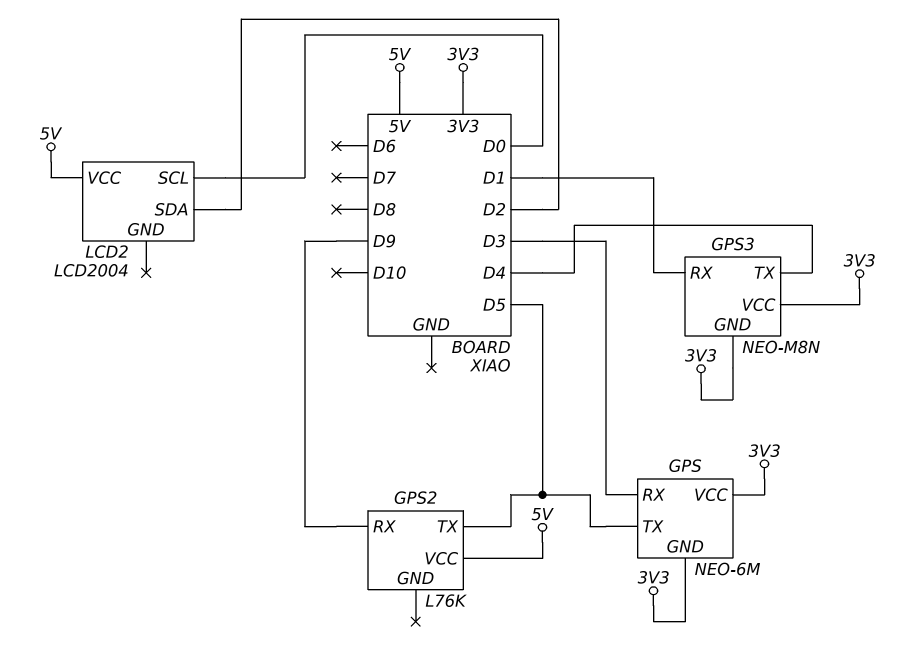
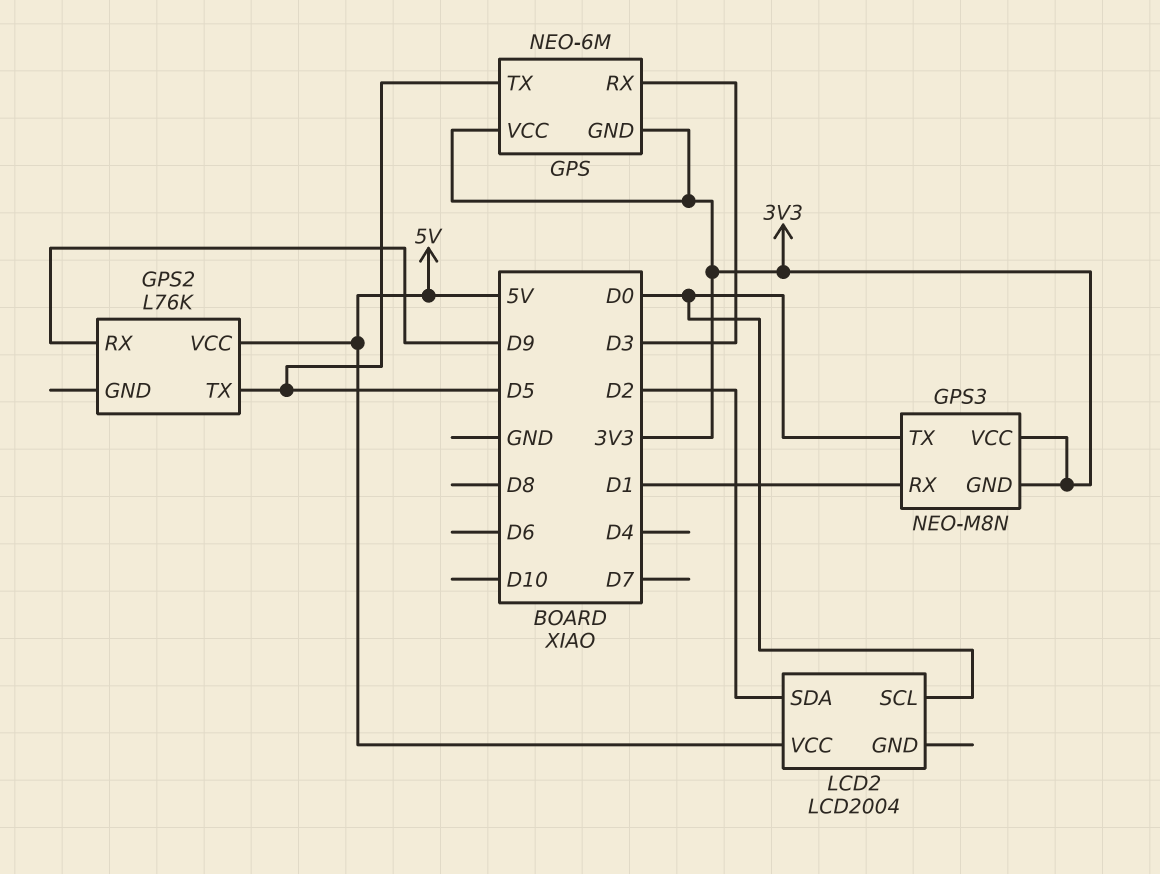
GPS3 pin TX: D4 -> D0

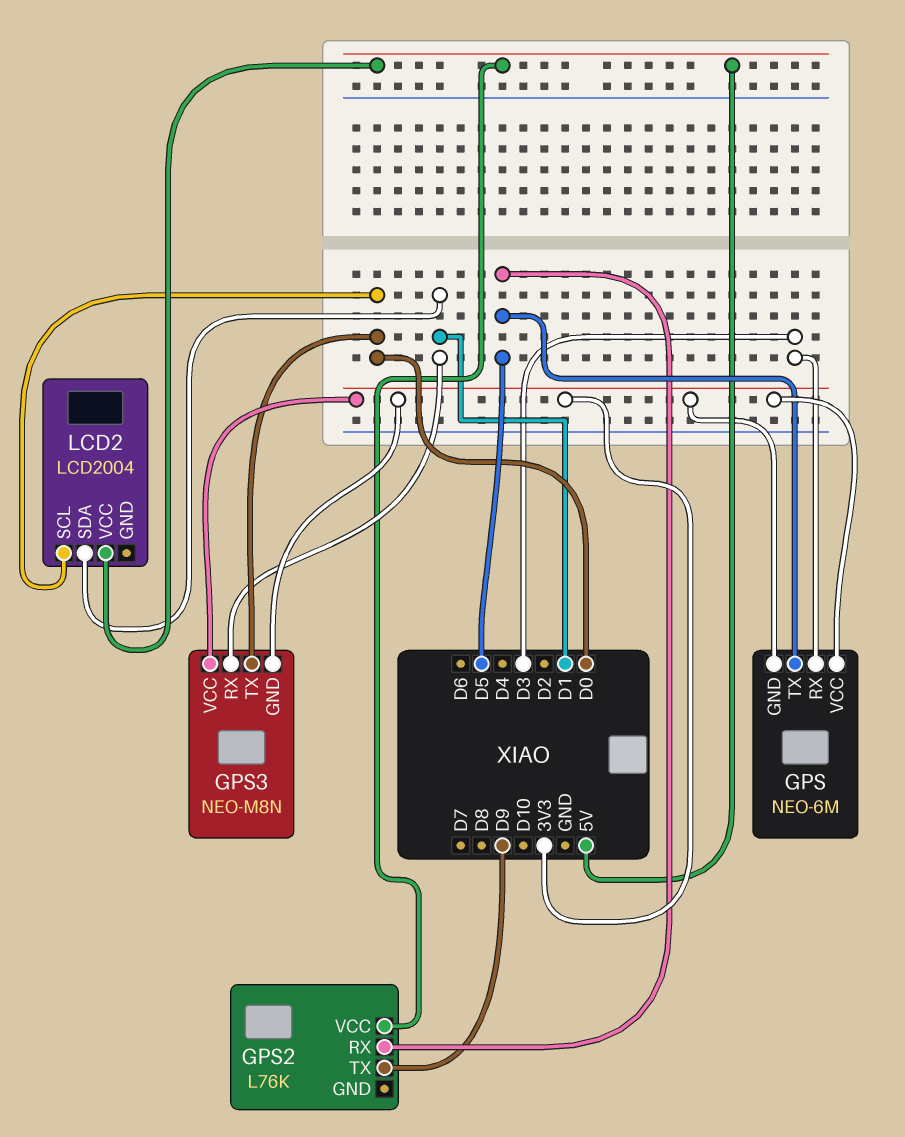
GPS2 pin RX: D9 -> D5
GPS2 pin TX: D5 -> D9
LCD2 pin SDA: D2 -> D1

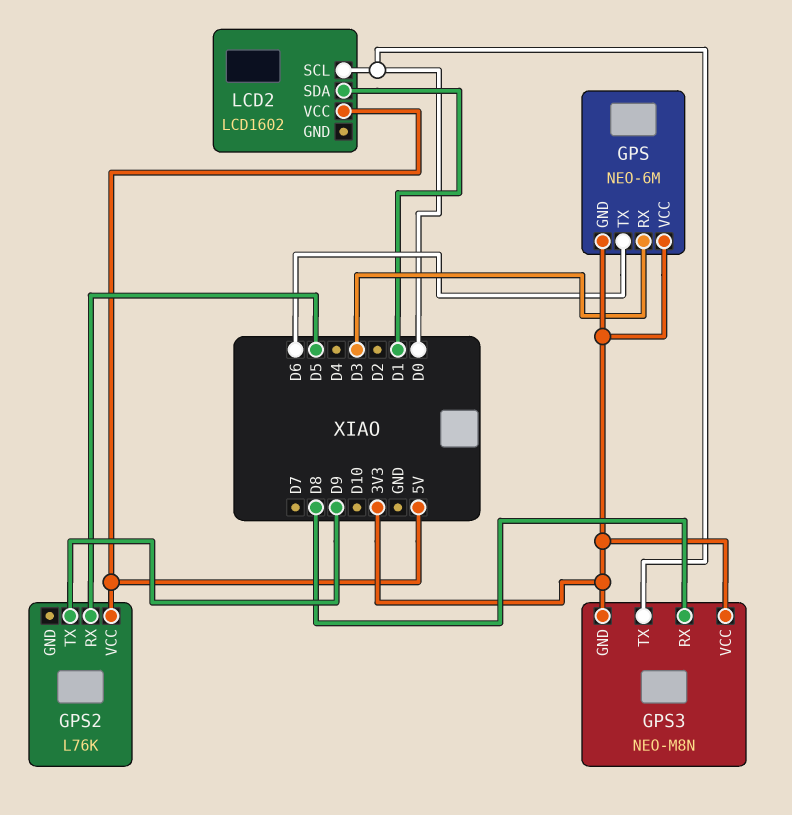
GPS pin TX: D5 -> D6
GPS3 pin RX: D1 -> D8
LCD2: LCD2004 -> LCD1602

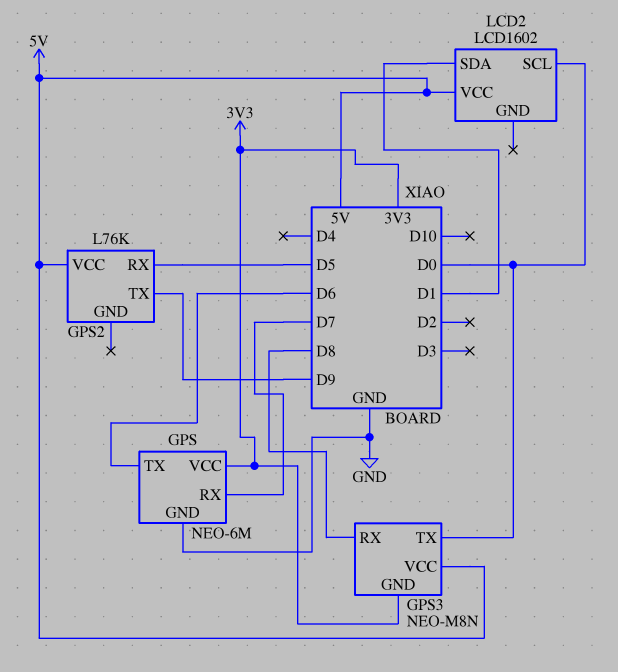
GPS pin GND: 3V3 -> GND
GPS pin RX: D3 -> D7
GPS3 pin VCC: 3V3 -> 5V

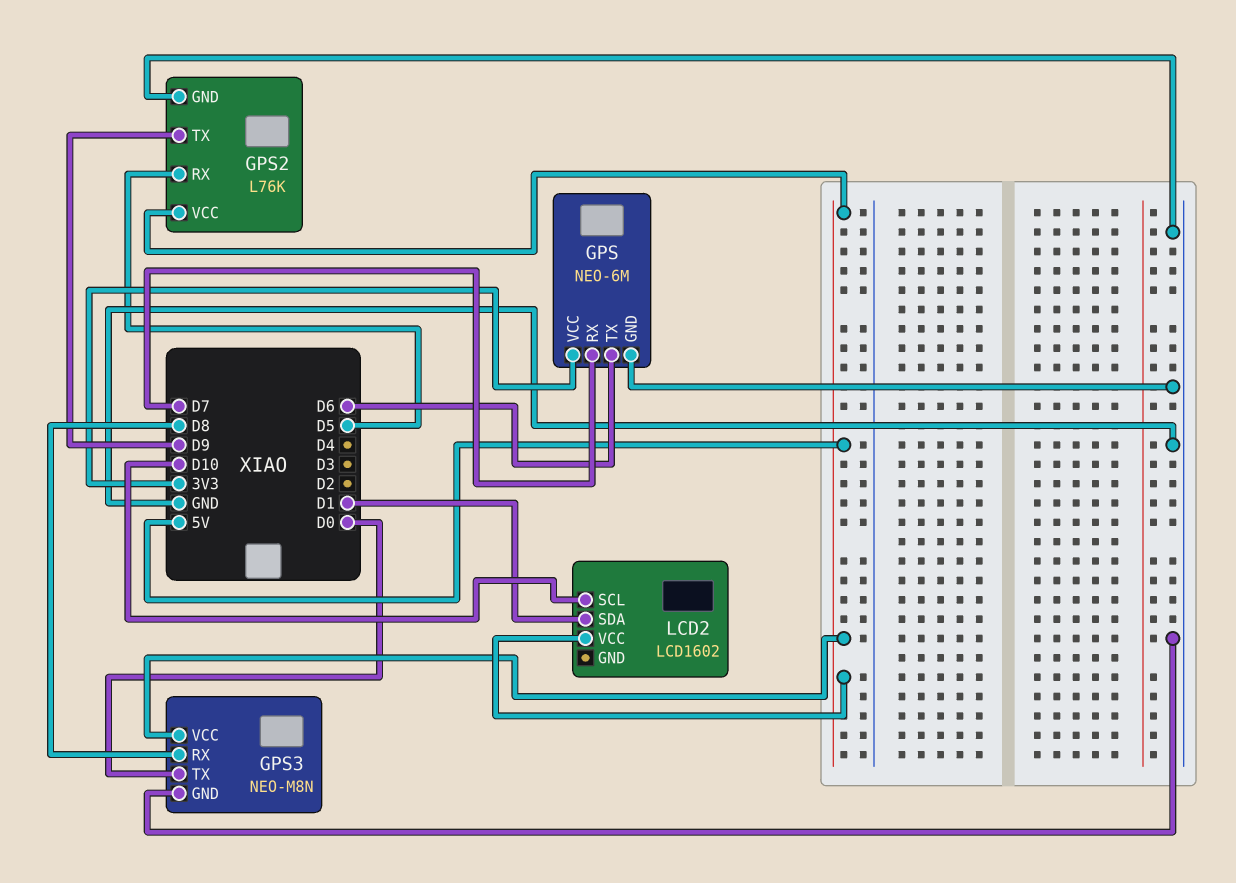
GPS2 pin GND: none -> GND
GPS3 pin GND: 3V3 -> GND
LCD2 pin SCL: D0 -> D10

